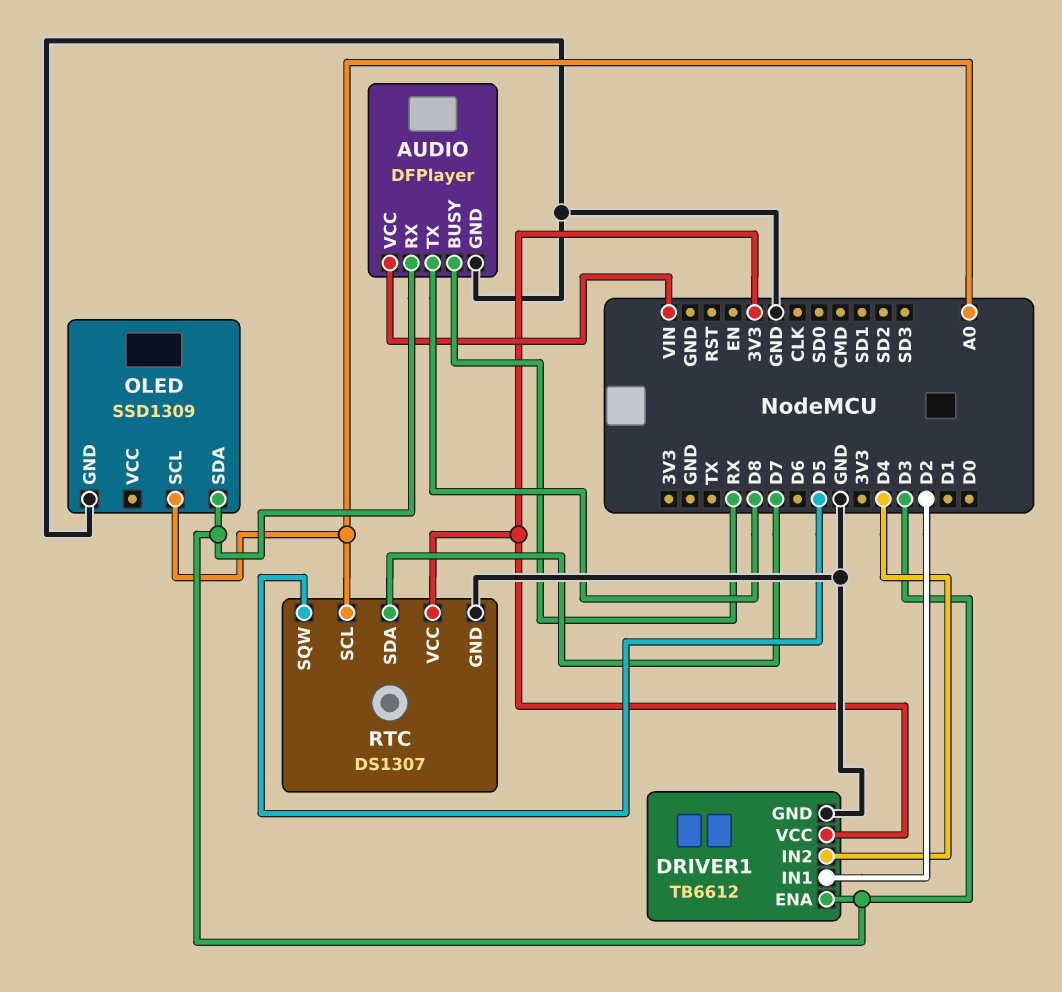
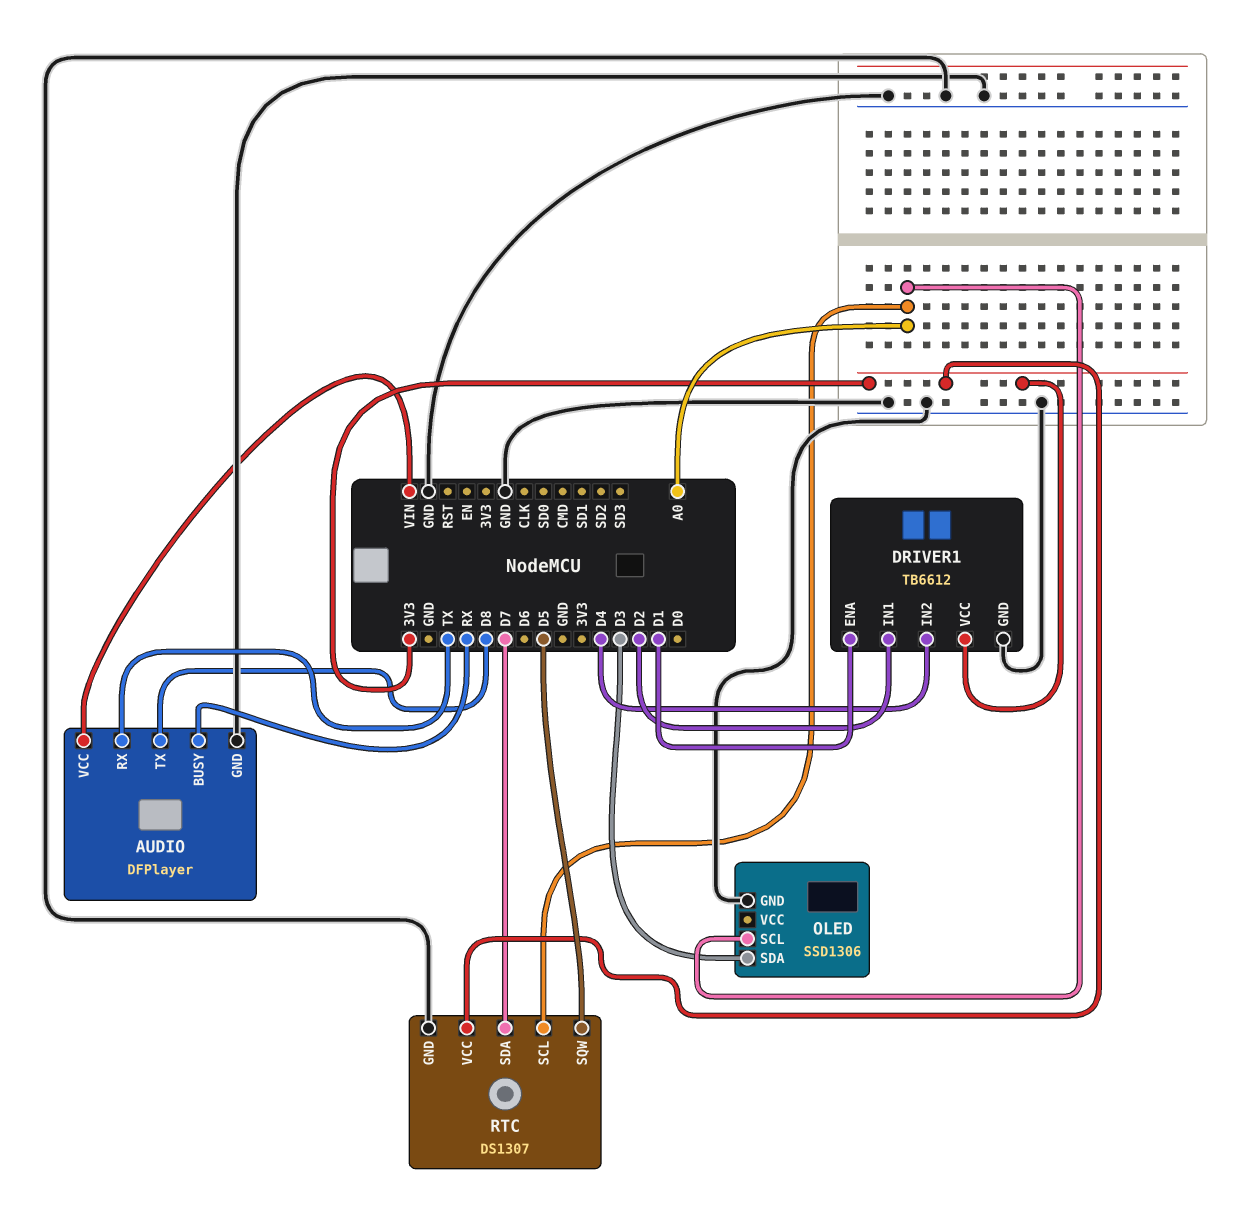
AUDIO pin RX: D3 -> TX
DRIVER1 pin ENA: D3 -> D1
OLED: SSD1309 -> SSD1306

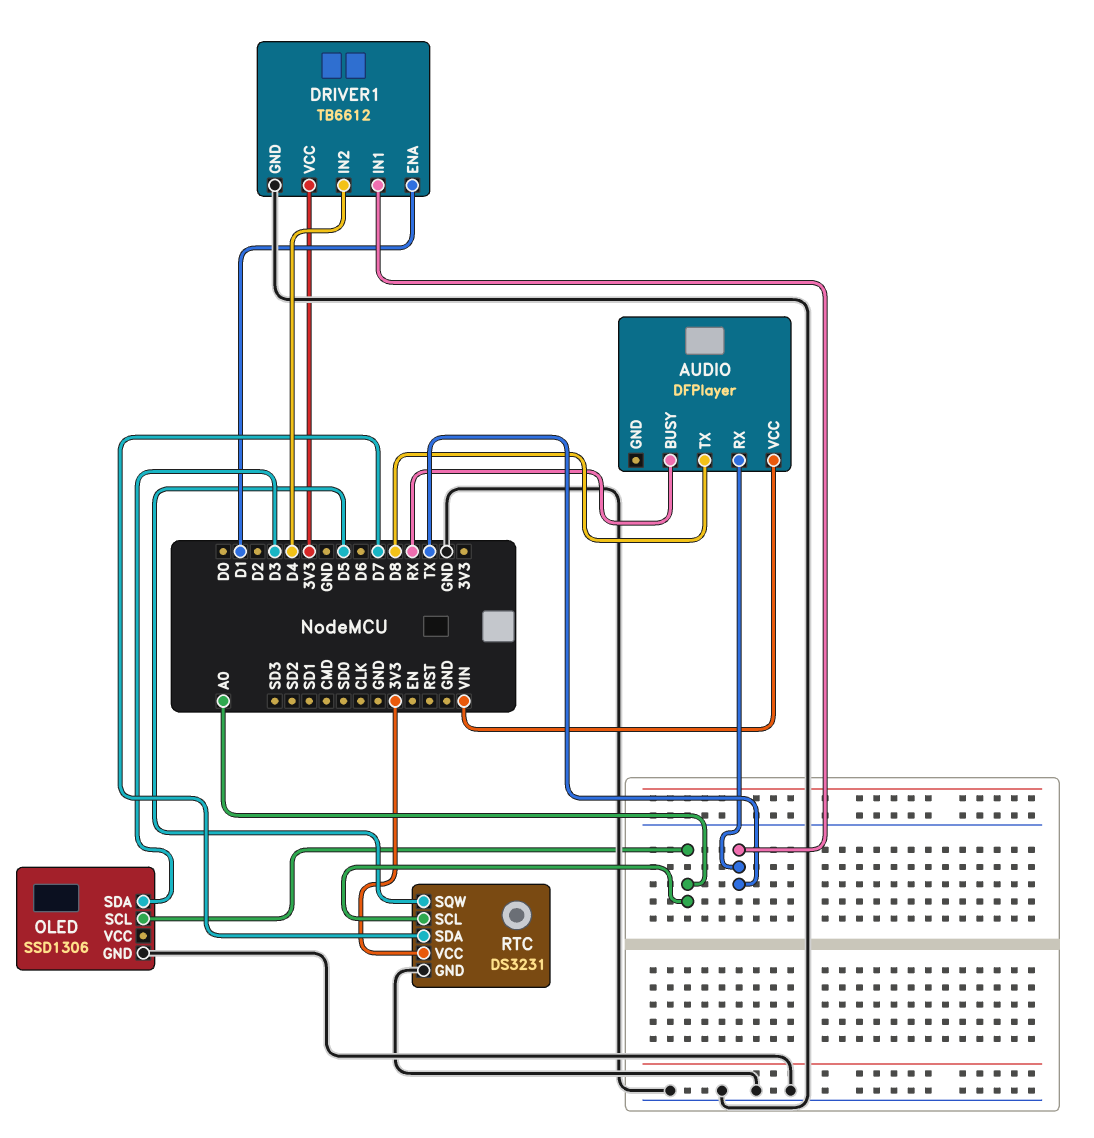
AUDIO pin GND: GND -> none
DRIVER1 pin IN1: D2 -> TX
RTC: DS1307 -> DS3231

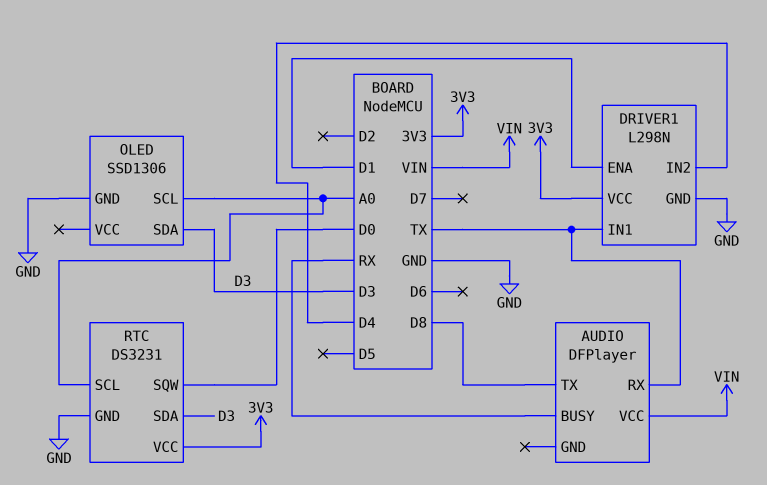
DRIVER1: TB6612 -> L298N
RTC pin SDA: D7 -> D3
RTC pin SQW: D5 -> D0

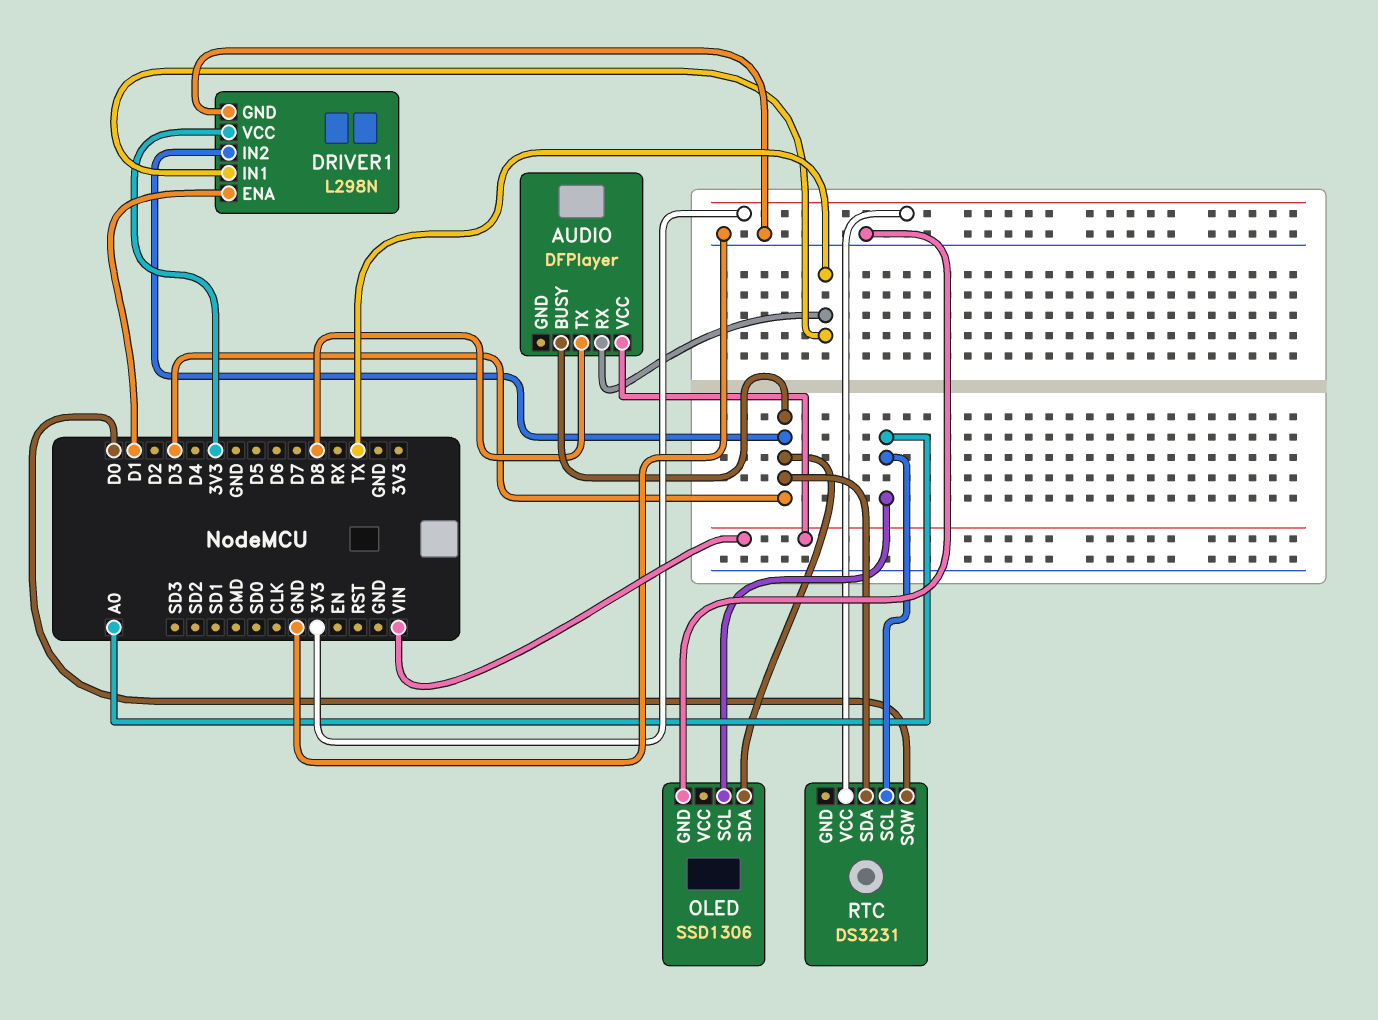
AUDIO pin BUSY: RX -> D3
DRIVER1 pin IN2: D4 -> D3
RTC pin GND: GND -> none

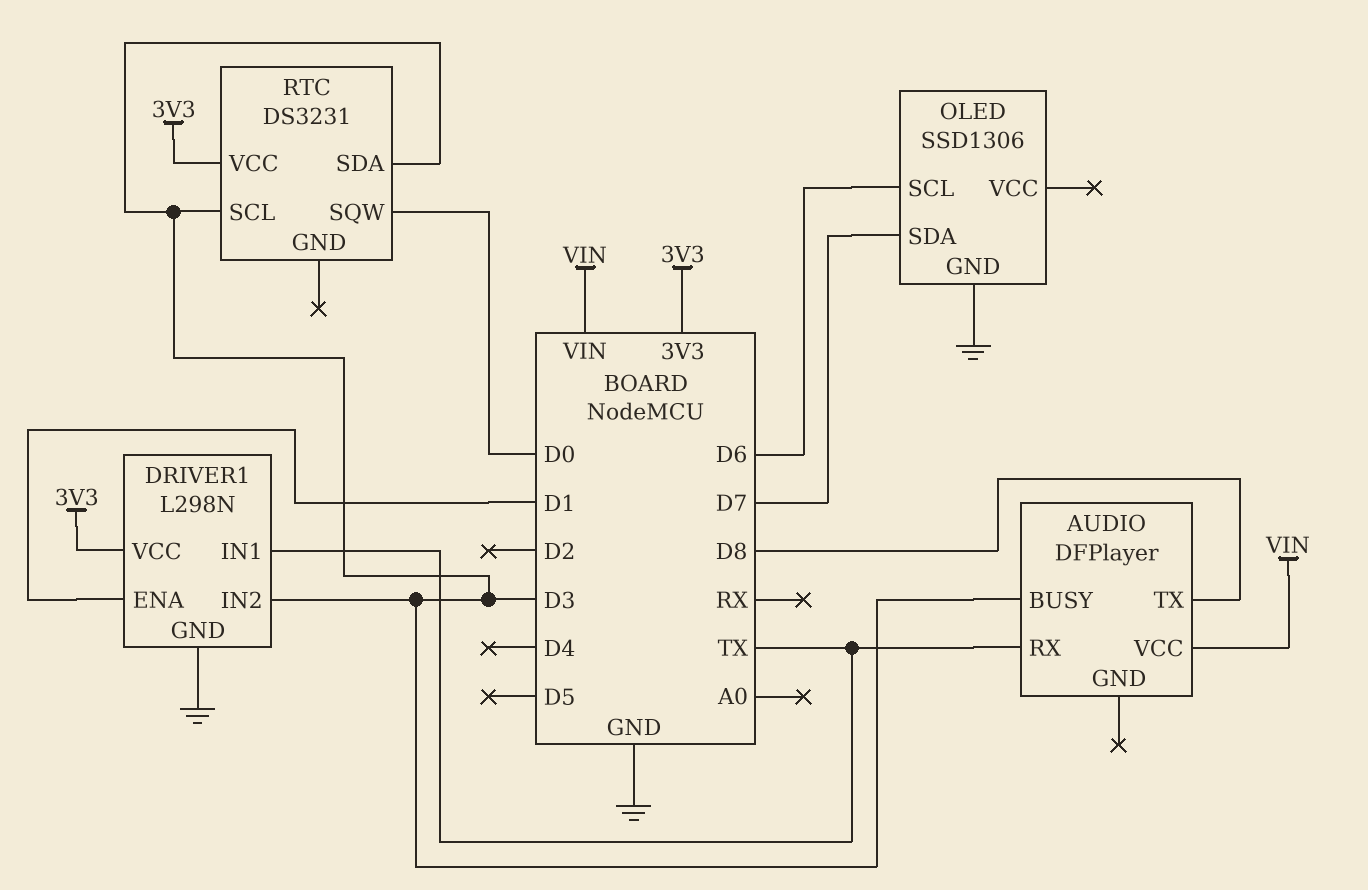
OLED pin SCL: A0 -> D6
OLED pin SDA: D3 -> D7
RTC pin SCL: A0 -> D3

